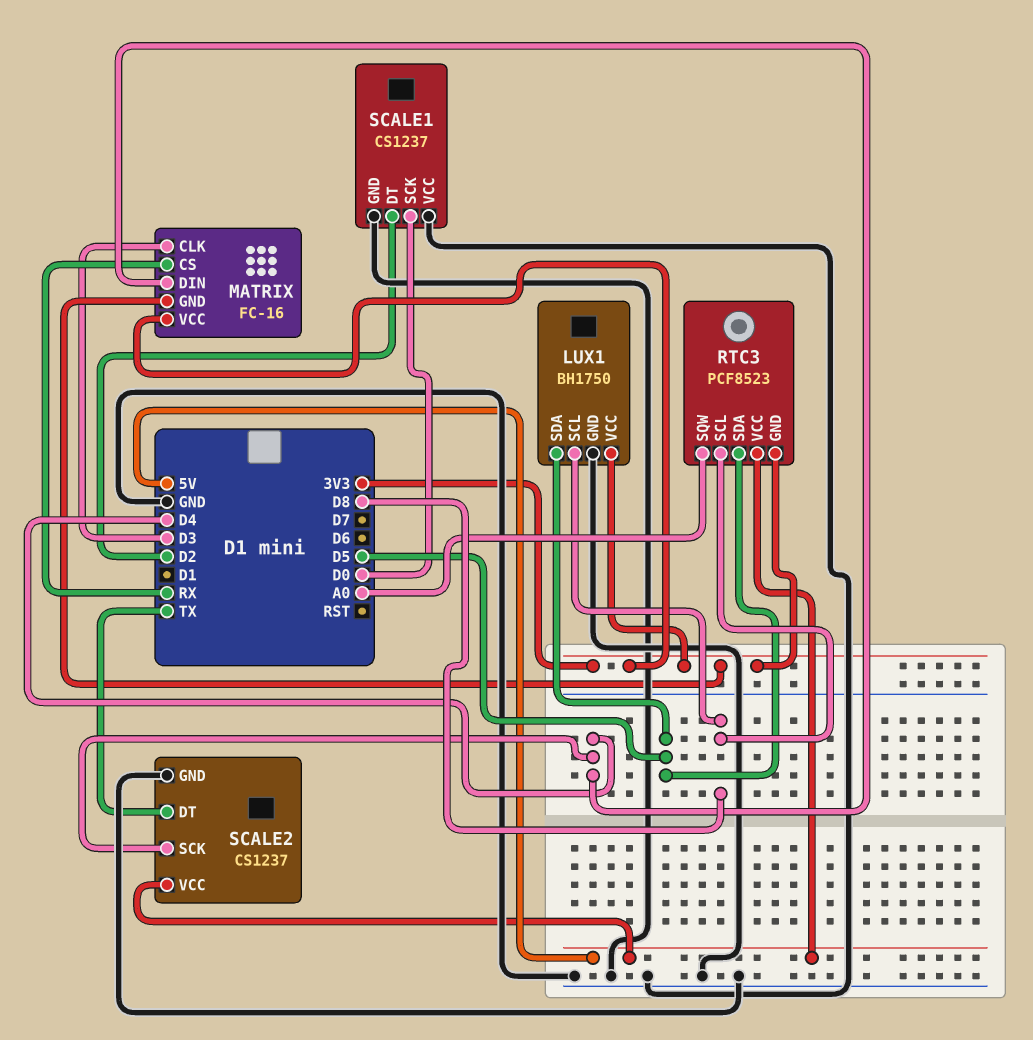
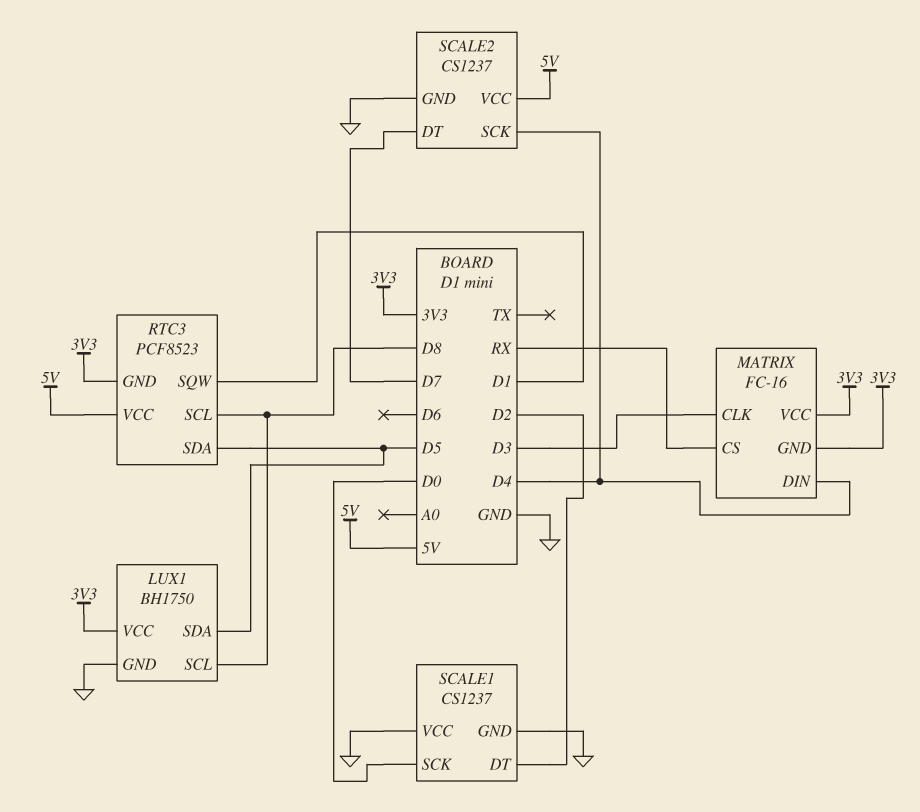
RTC3 pin SQW: A0 -> D1
SCALE2 pin DT: TX -> D7

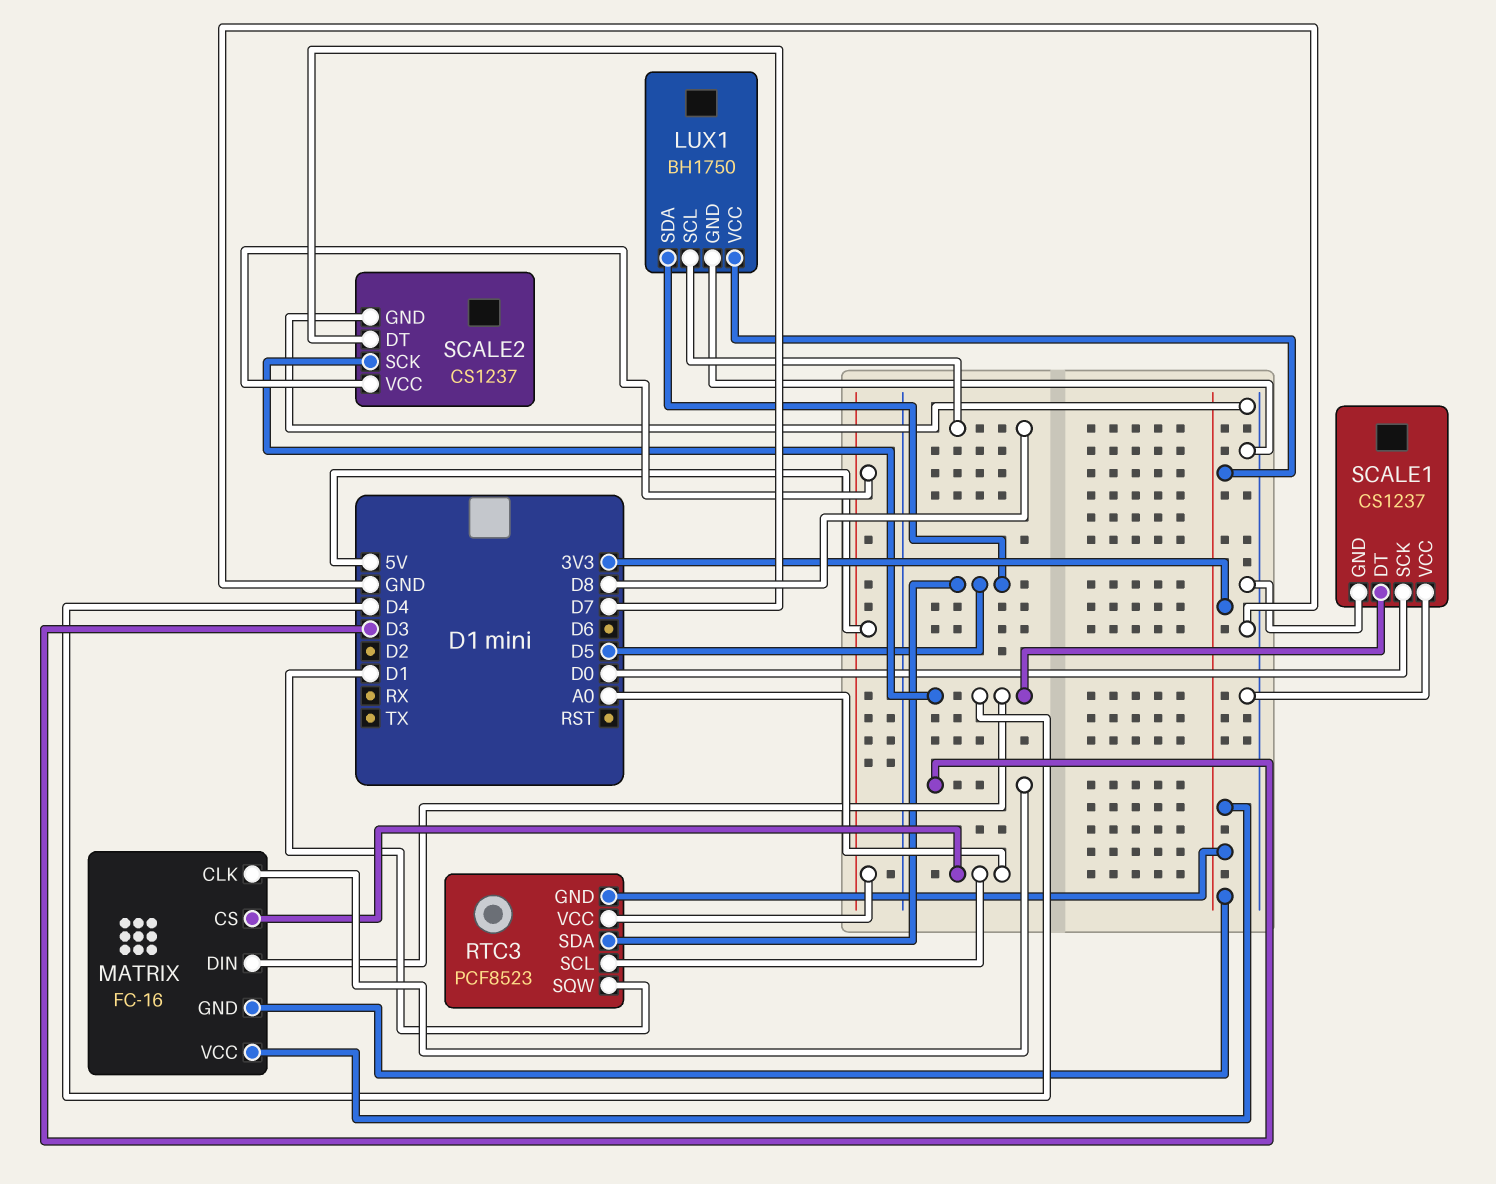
MATRIX pin CS: RX -> A0
RTC3 pin SCL: D8 -> A0
SCALE1 pin DT: D2 -> D4

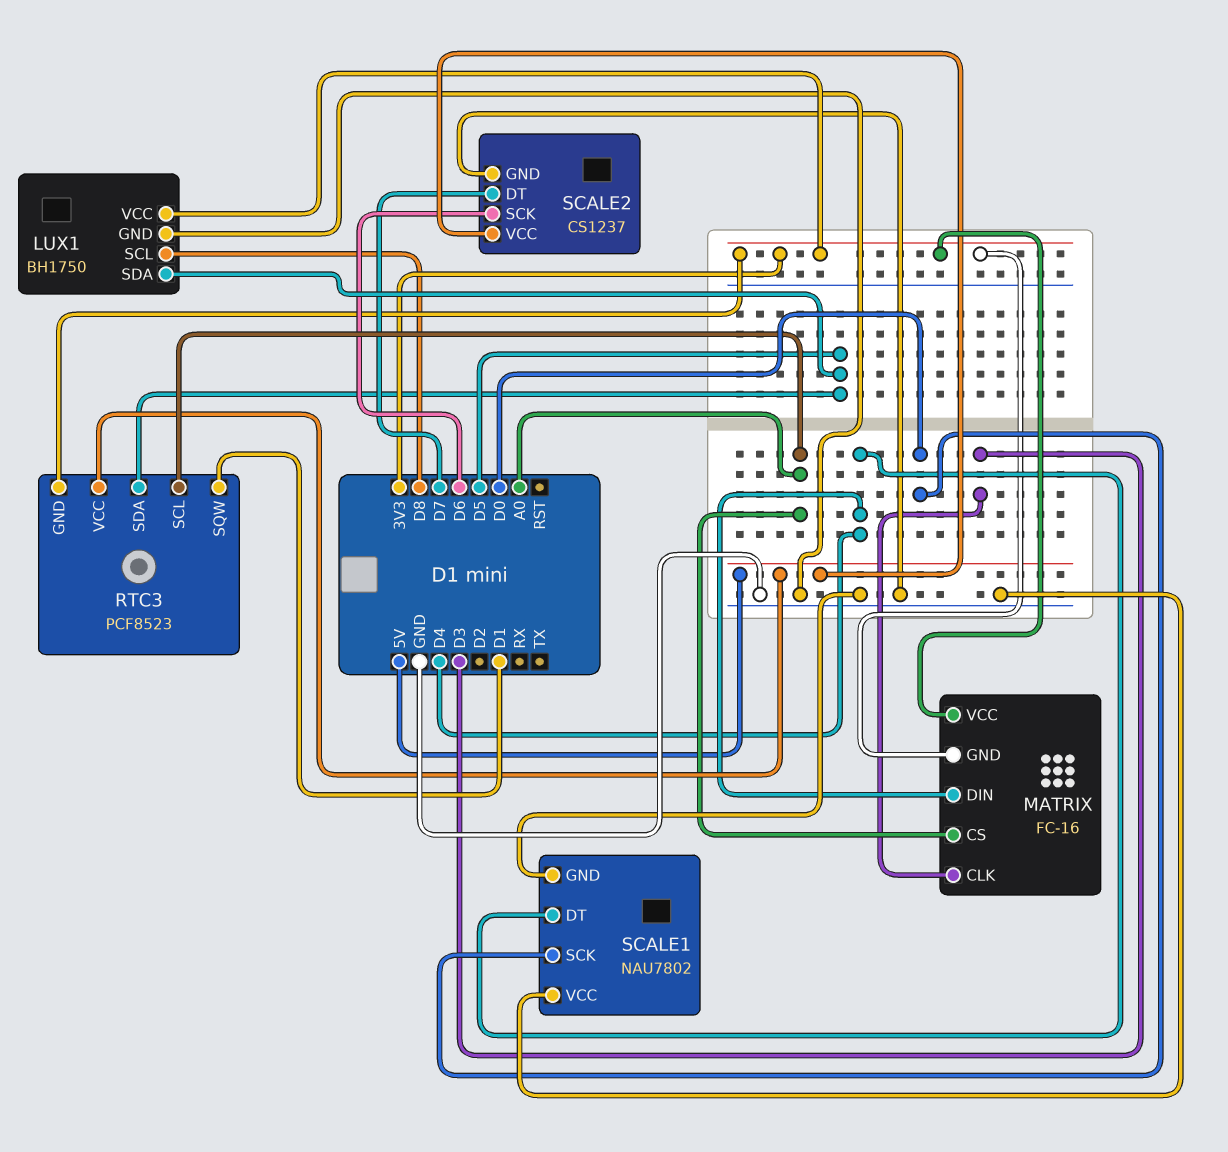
SCALE1: CS1237 -> NAU7802
SCALE2 pin SCK: D4 -> D6

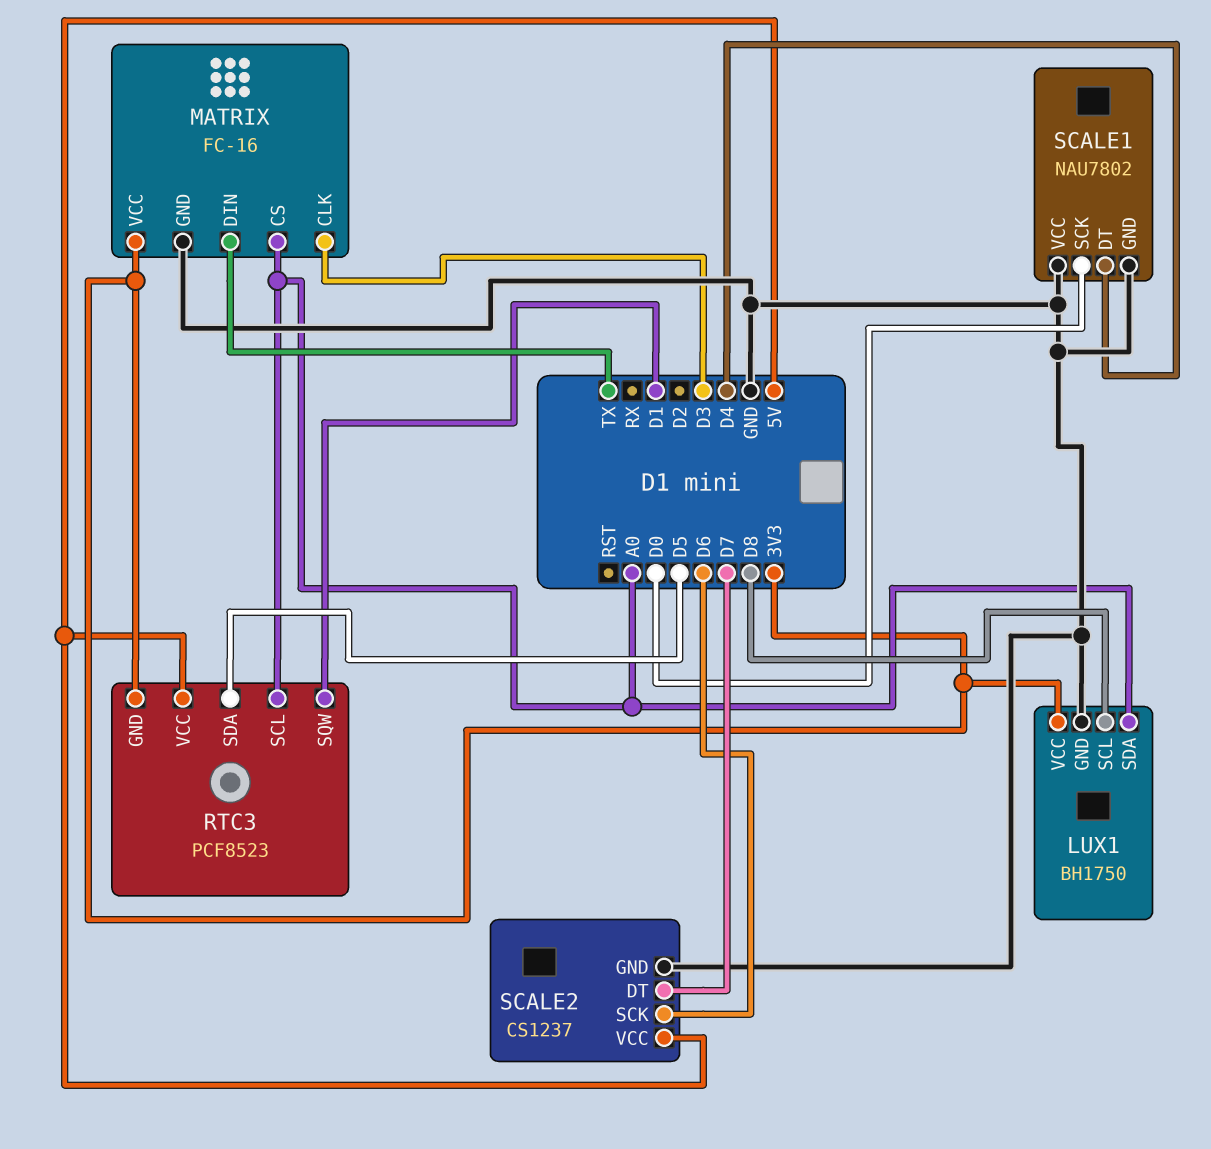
LUX1 pin SDA: D5 -> A0
MATRIX pin DIN: D4 -> TX
MATRIX pin GND: 3V3 -> GND

